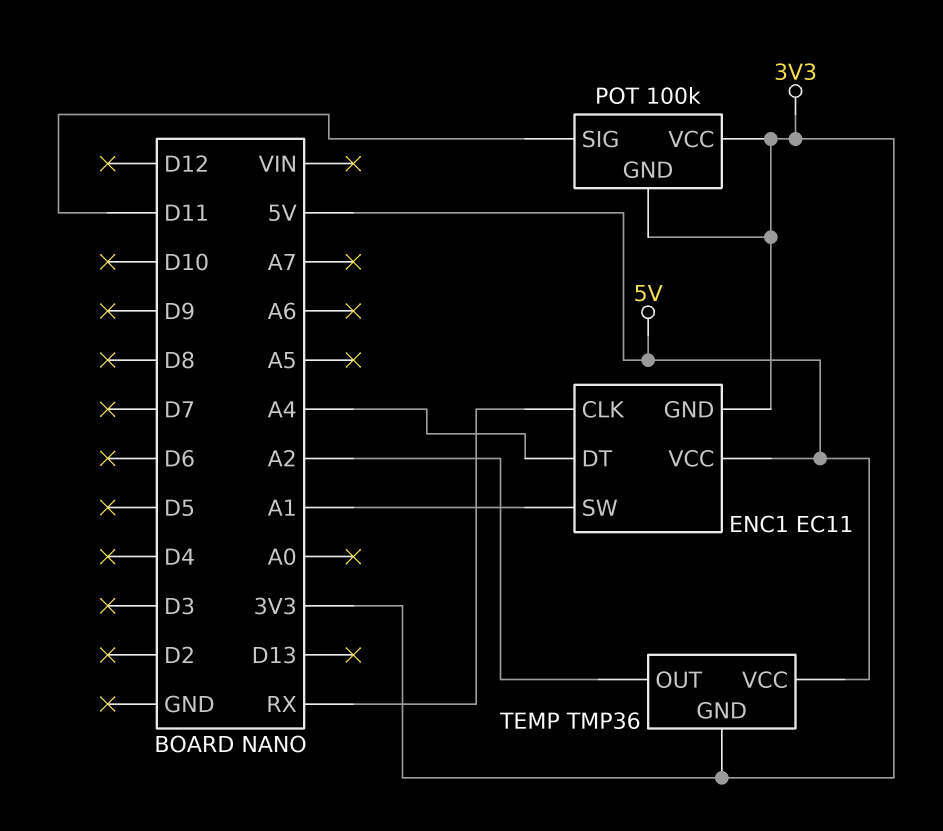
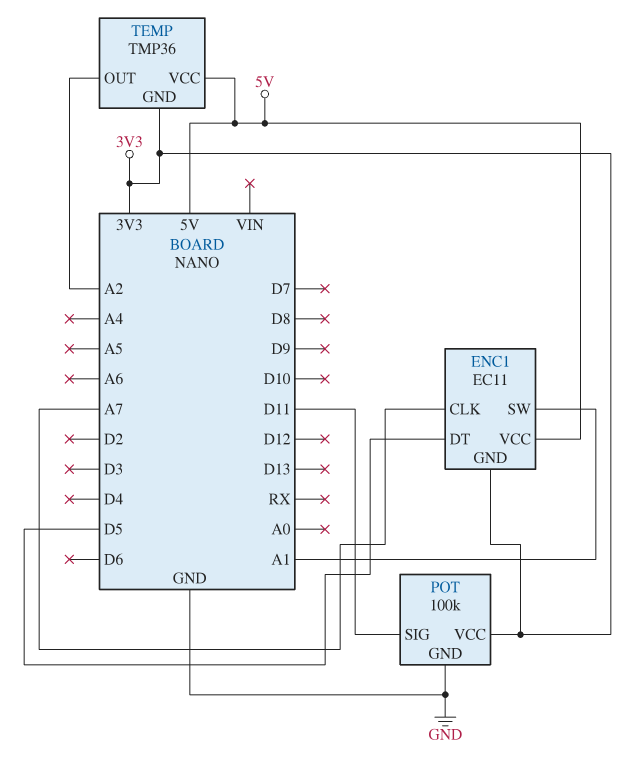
ENC1 pin CLK: RX -> A7
ENC1 pin DT: A4 -> D5
POT pin GND: 3V3 -> GND

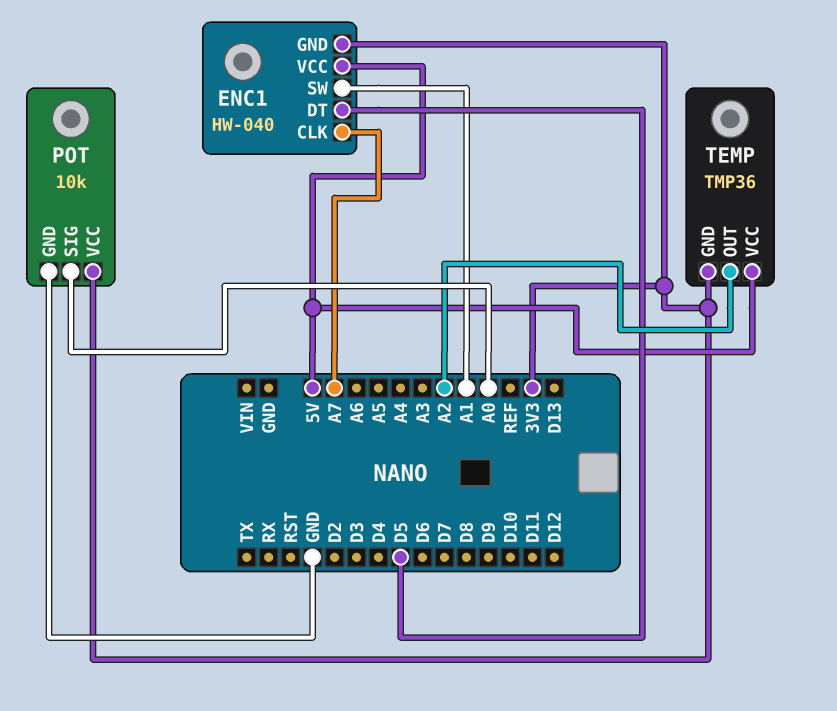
ENC1: EC11 -> HW-040
POT: 100k -> 10k
POT pin SIG: D11 -> A0

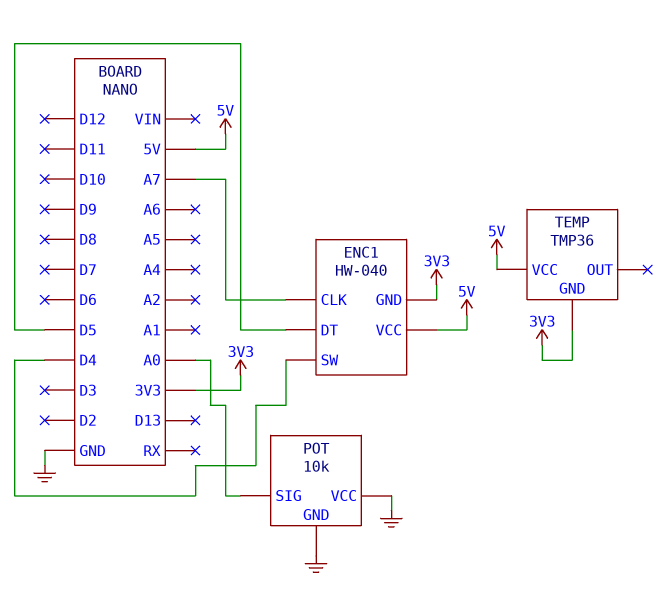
ENC1 pin SW: A1 -> D4
POT pin VCC: 3V3 -> GND
TEMP pin OUT: A2 -> none

